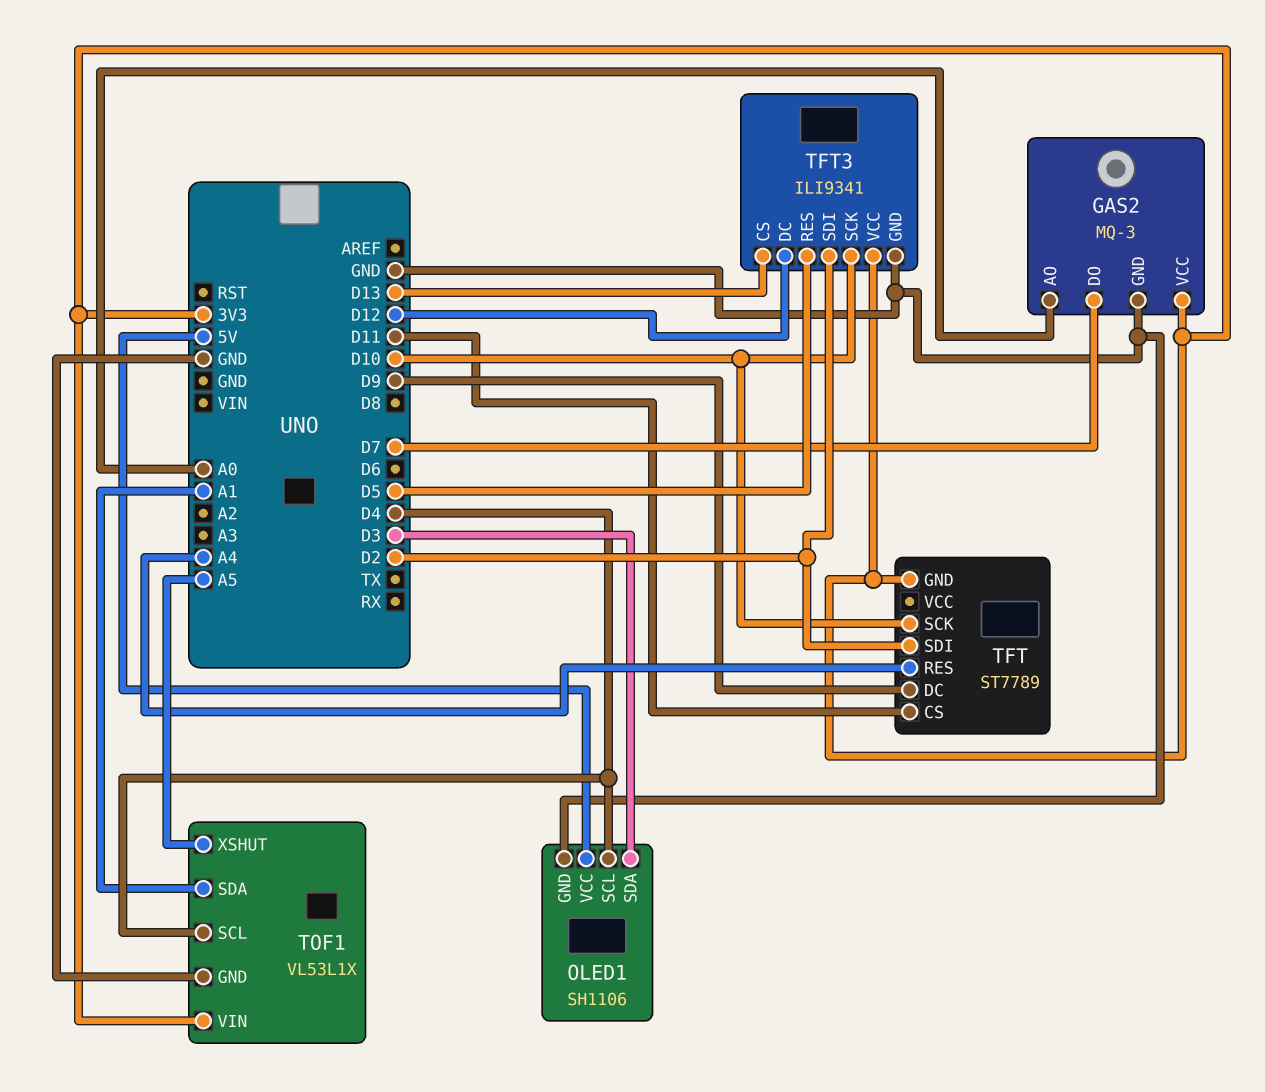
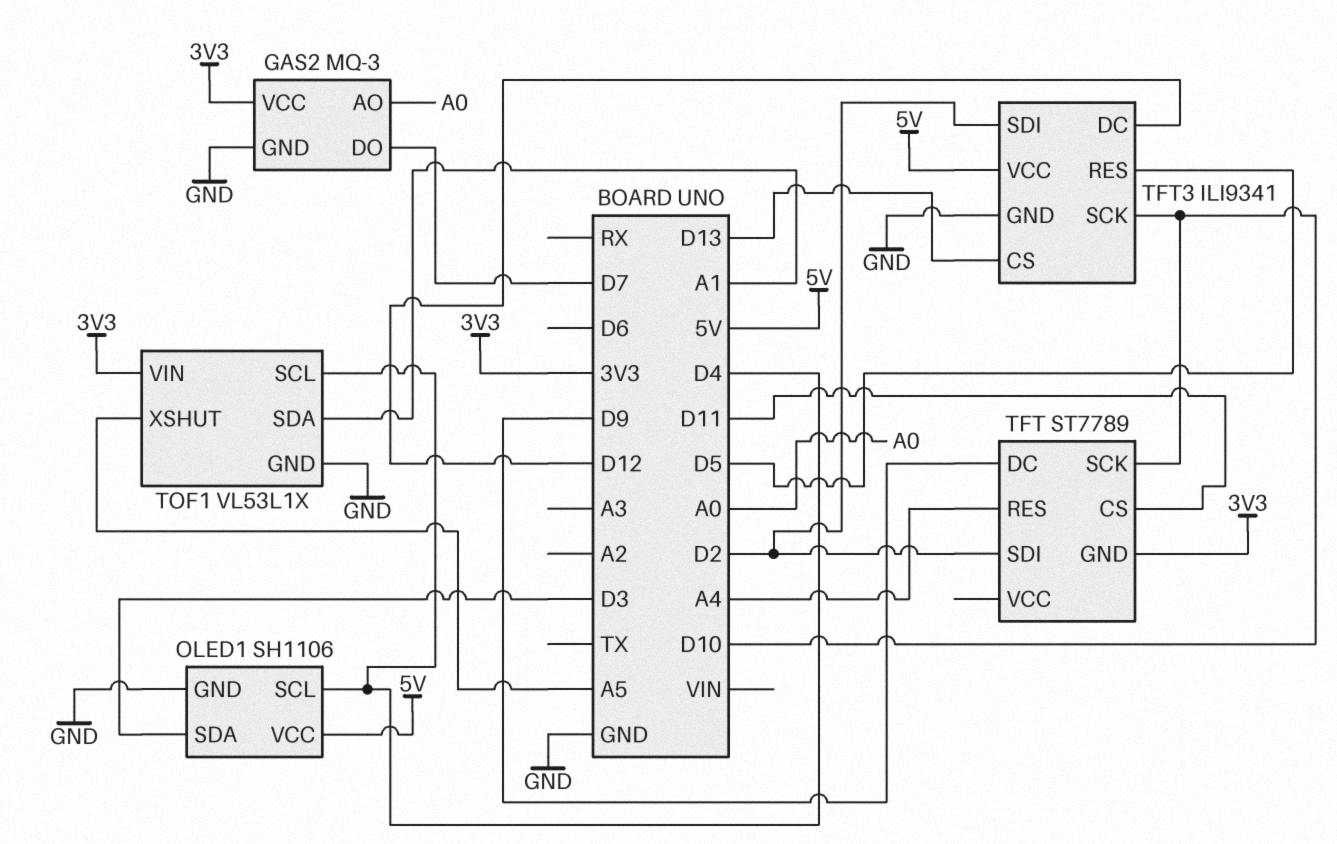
TFT3 pin VCC: 3V3 -> 5V

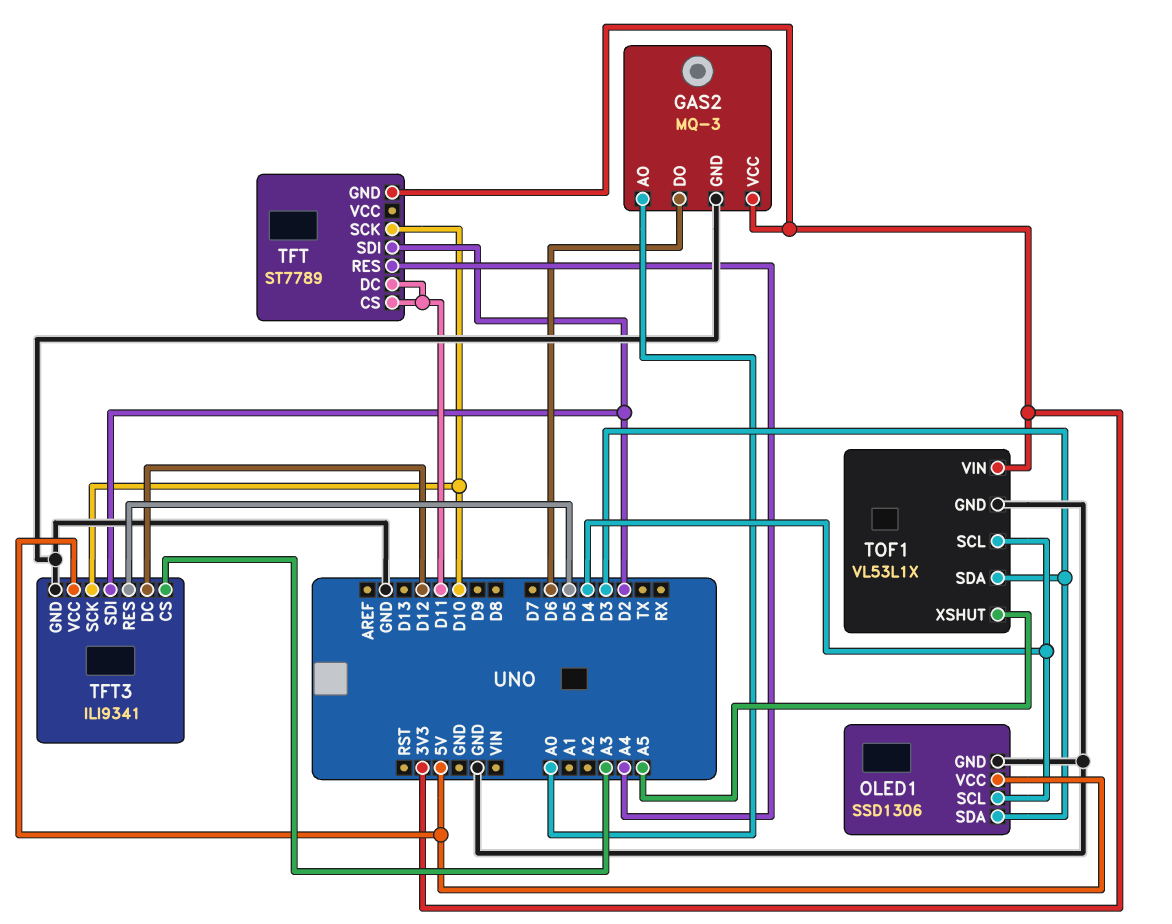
GAS2 pin DO: D7 -> D6
OLED1: SH1106 -> SSD1306
TFT pin DC: D9 -> D11
TFT3 pin CS: D13 -> A3
TOF1 pin SDA: A1 -> D3

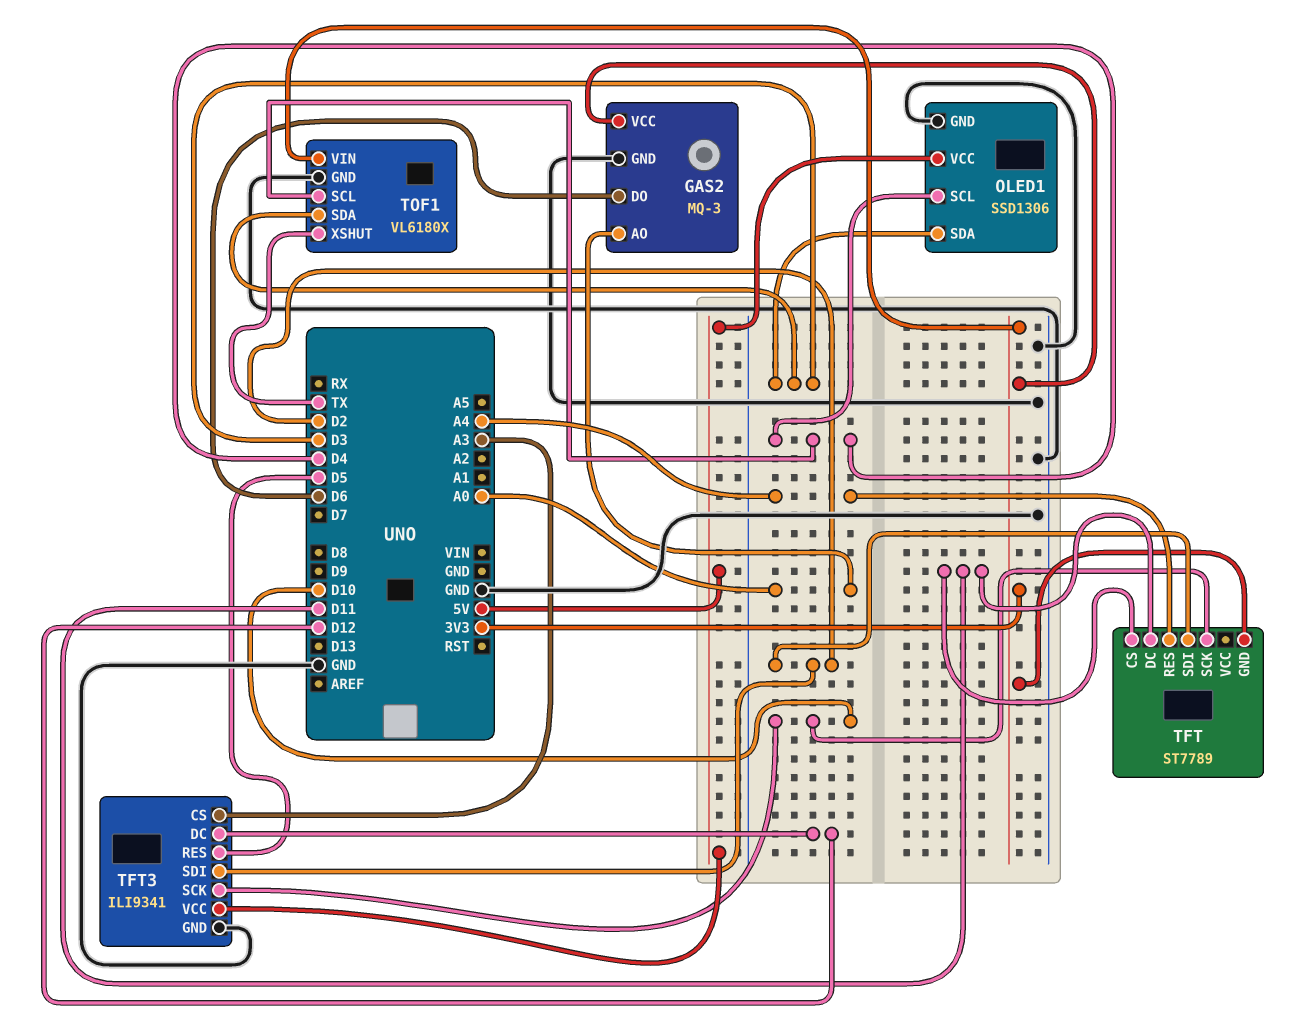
TOF1: VL53L1X -> VL6180X
TOF1 pin XSHUT: A5 -> TX

